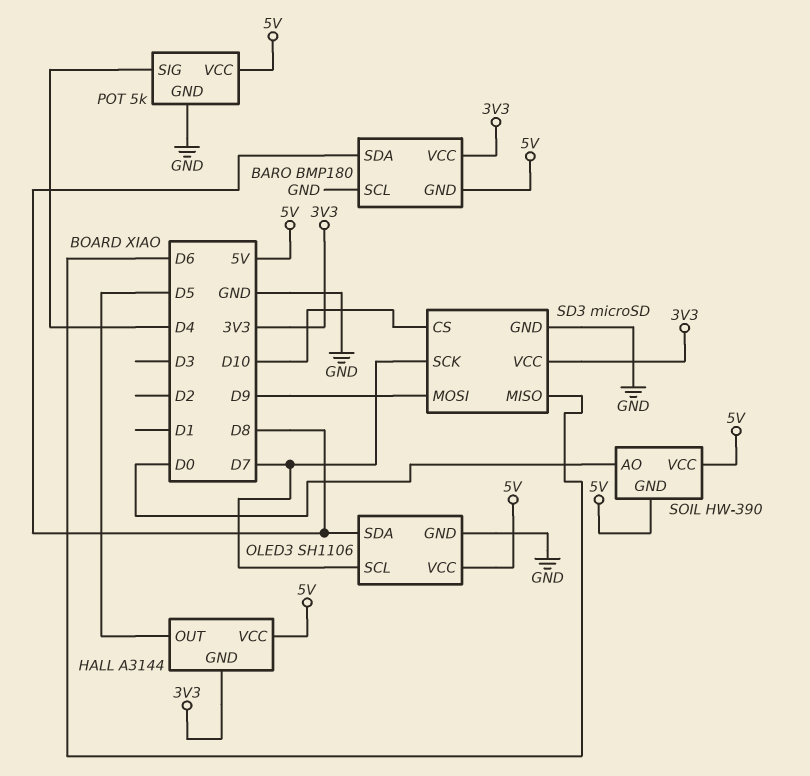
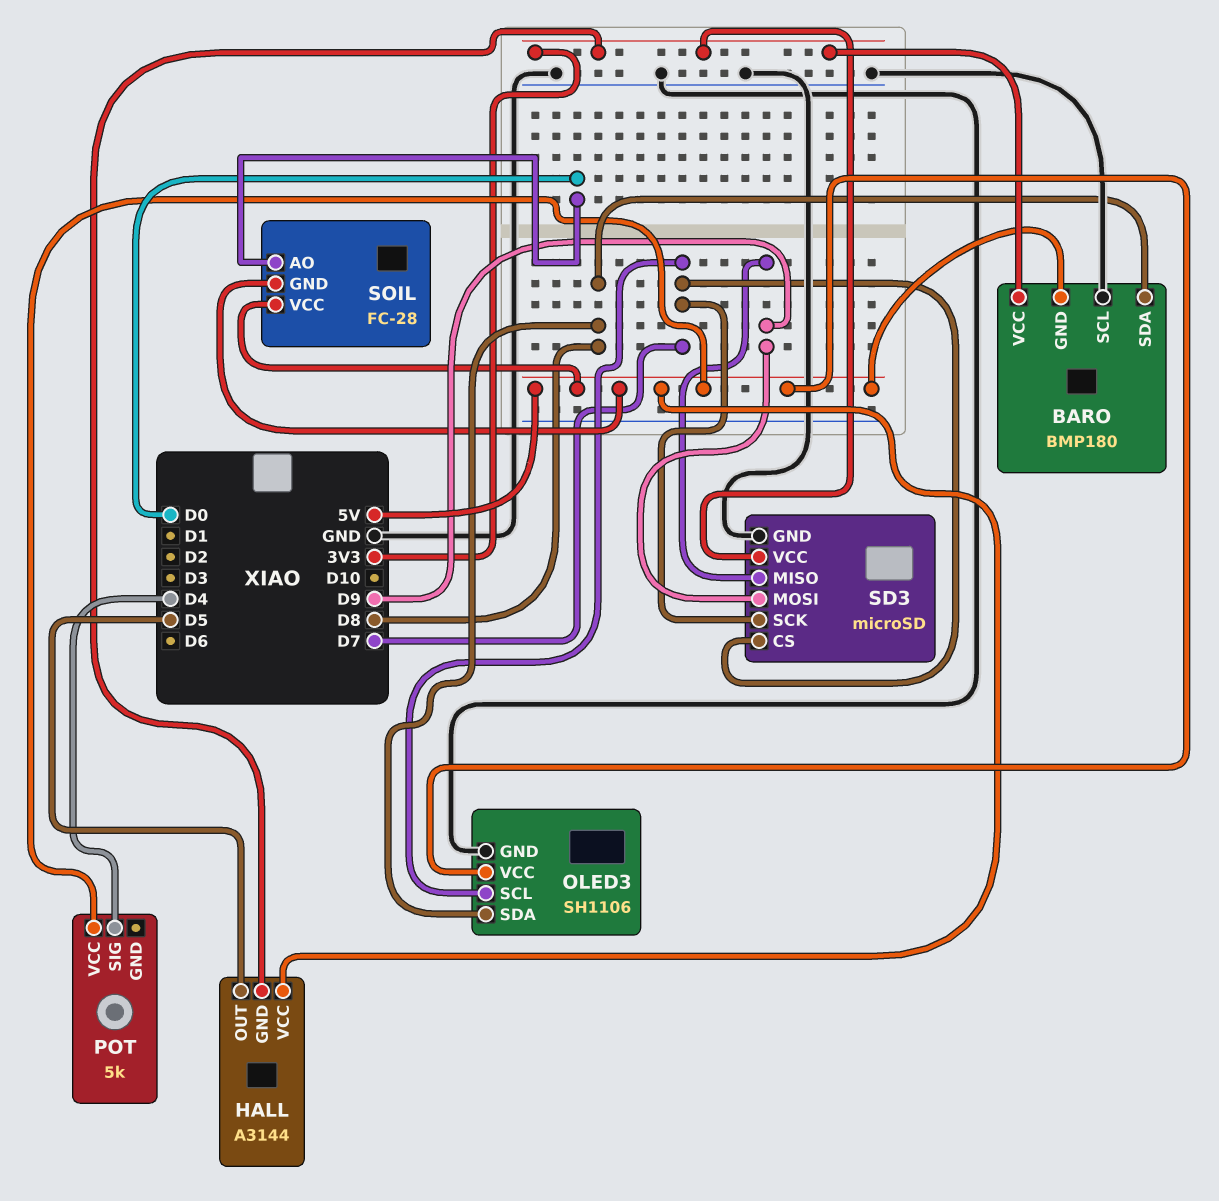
POT pin GND: GND -> none
SD3 pin CS: D10 -> D7
SD3 pin MISO: D6 -> D9
SOIL: HW-390 -> FC-28

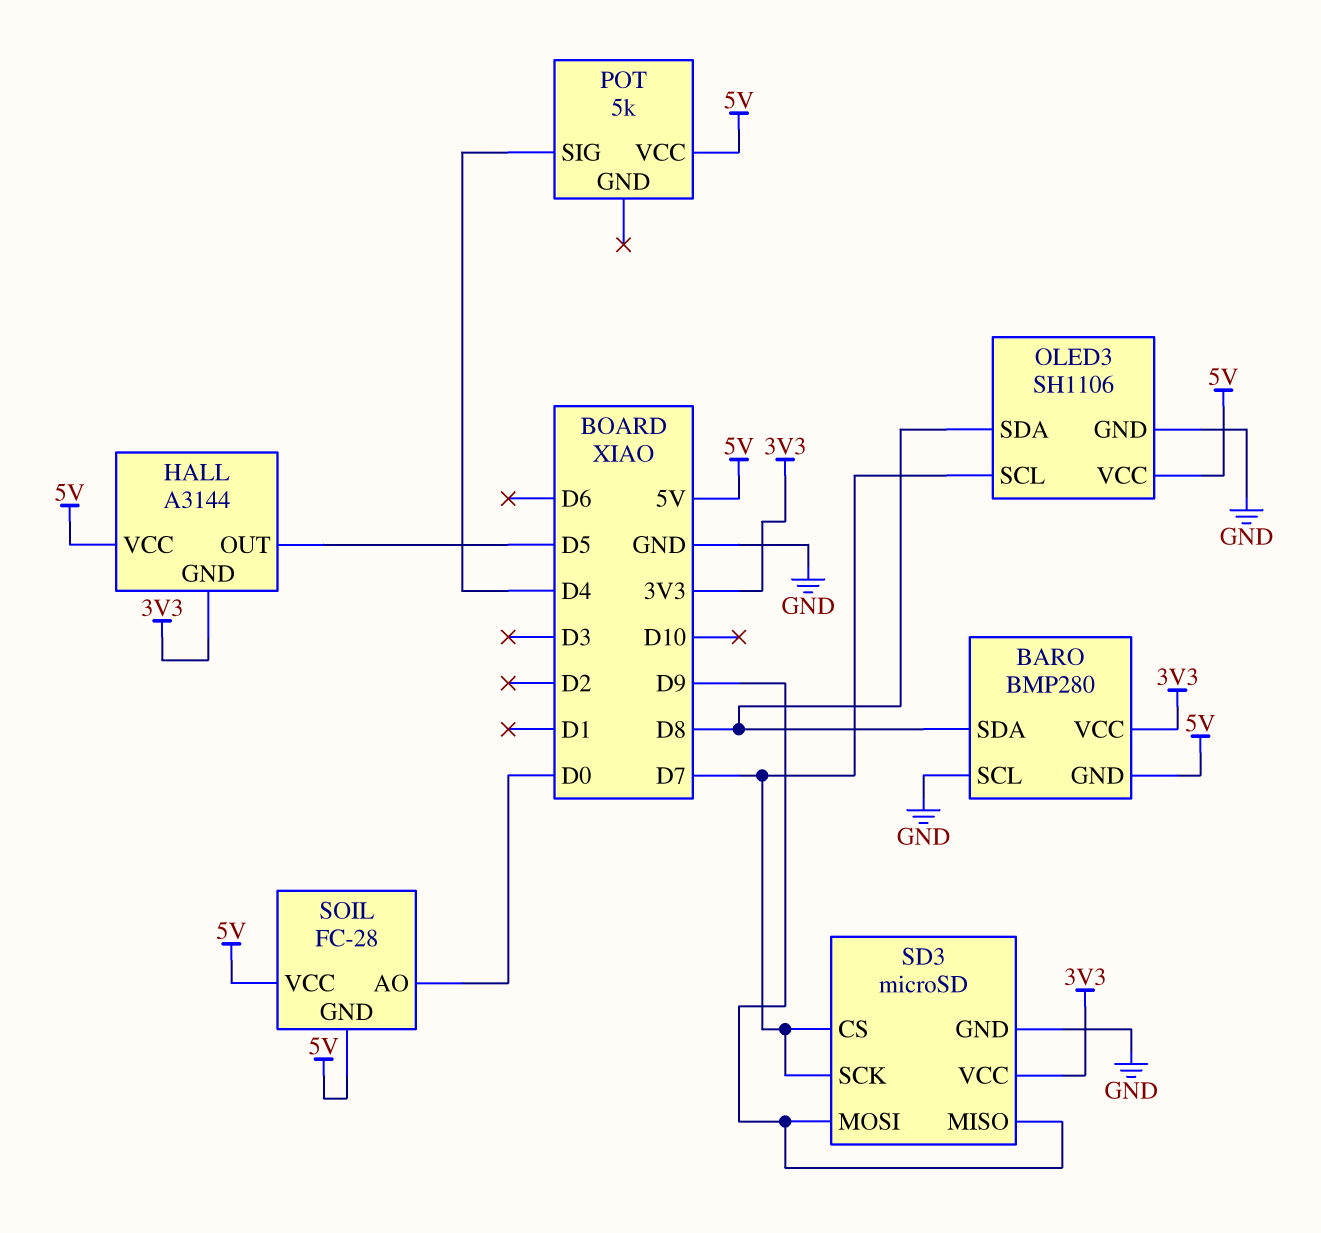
BARO: BMP180 -> BMP280

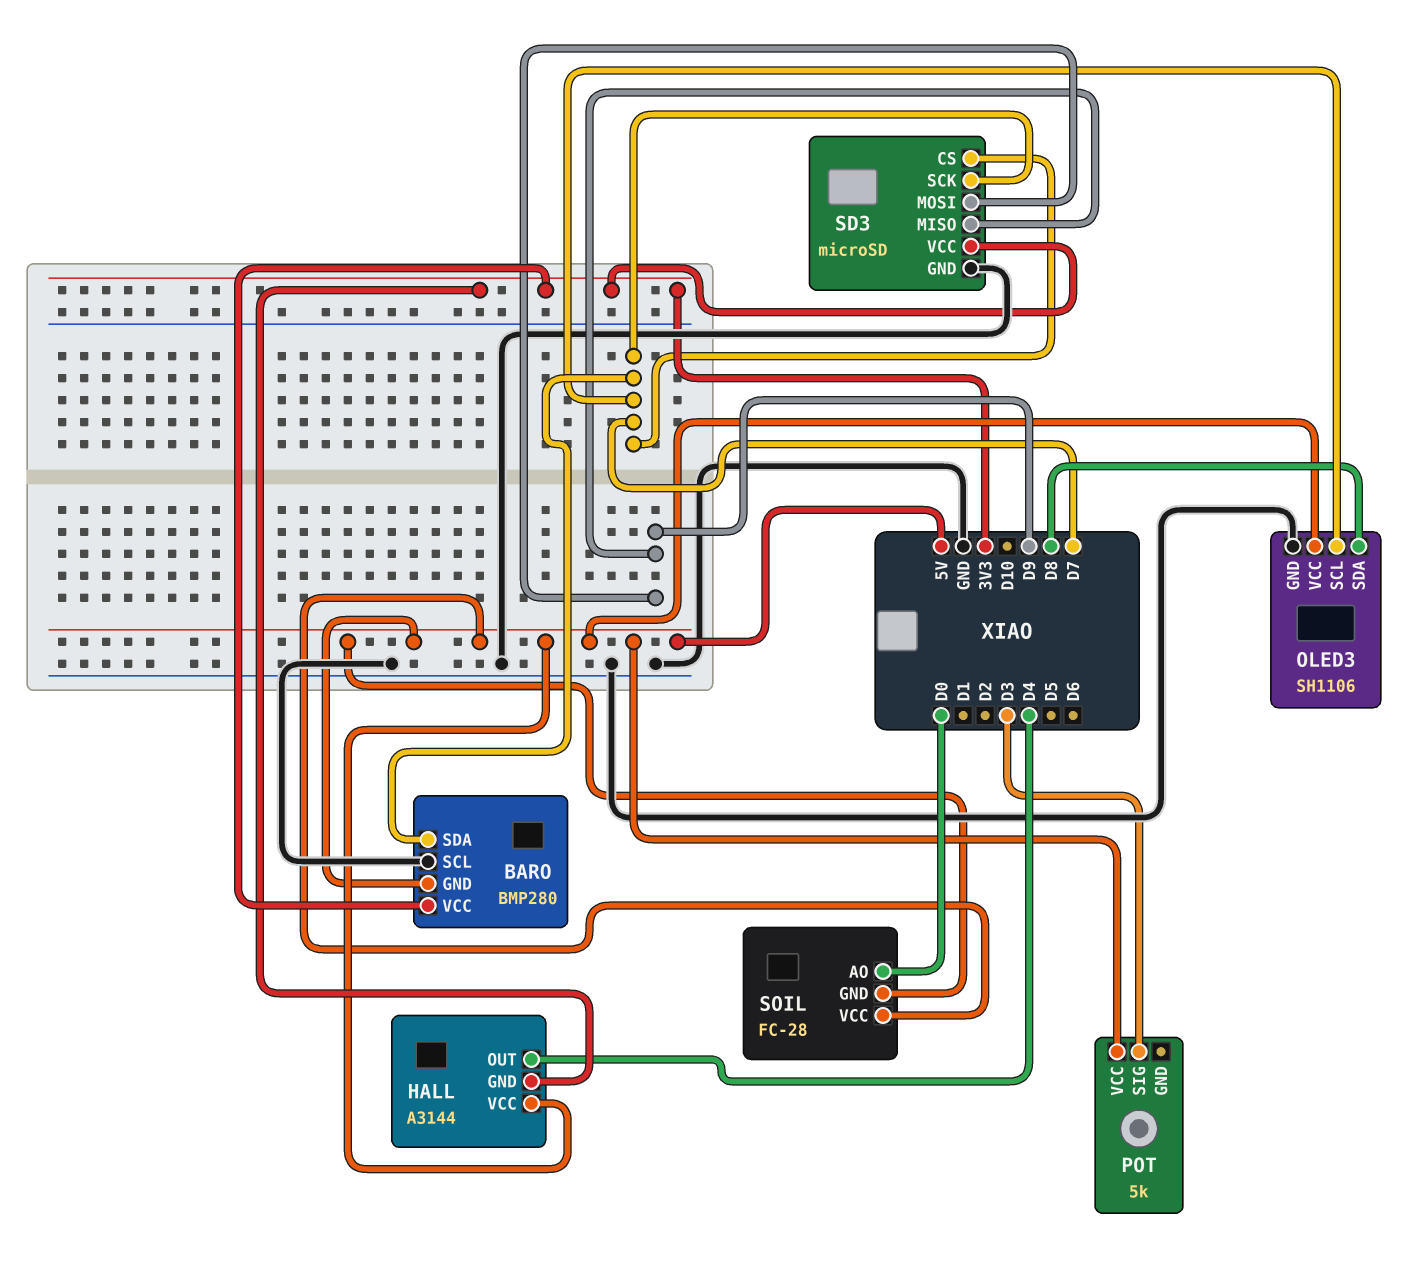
BARO pin SDA: D8 -> D7
HALL pin OUT: D5 -> D4
POT pin SIG: D4 -> D3

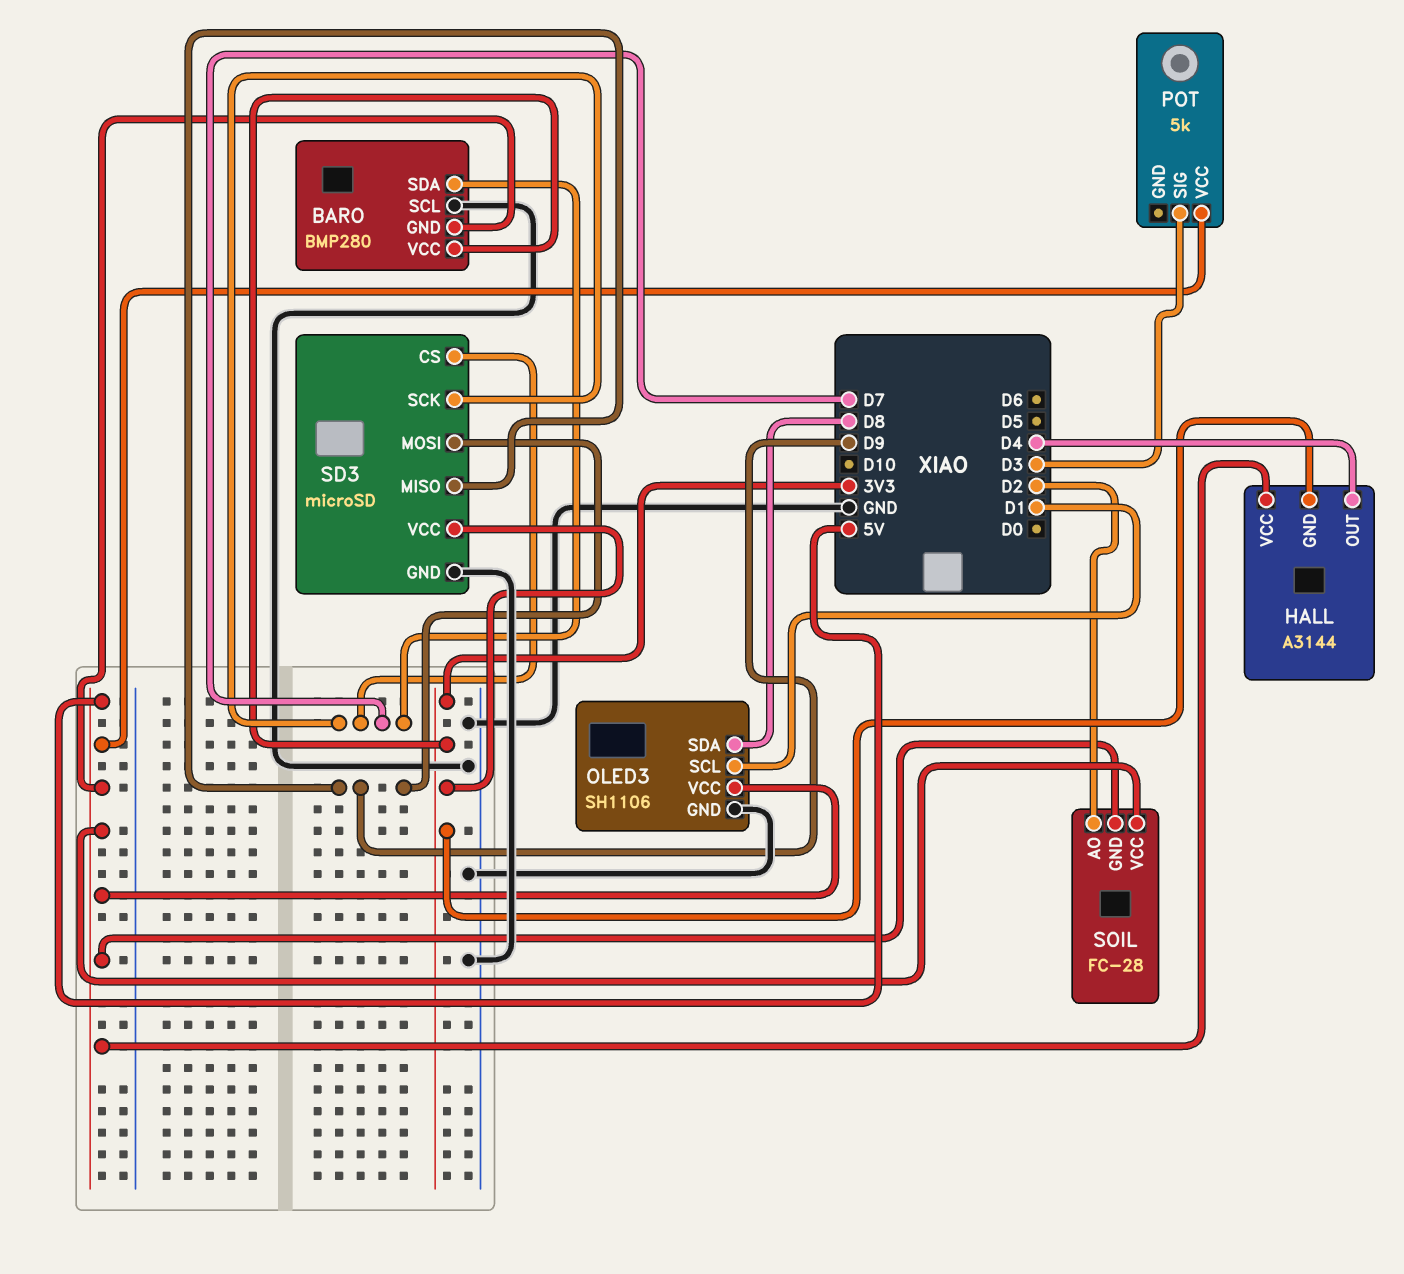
OLED3 pin SCL: D7 -> D1
SOIL pin AO: D0 -> D2

